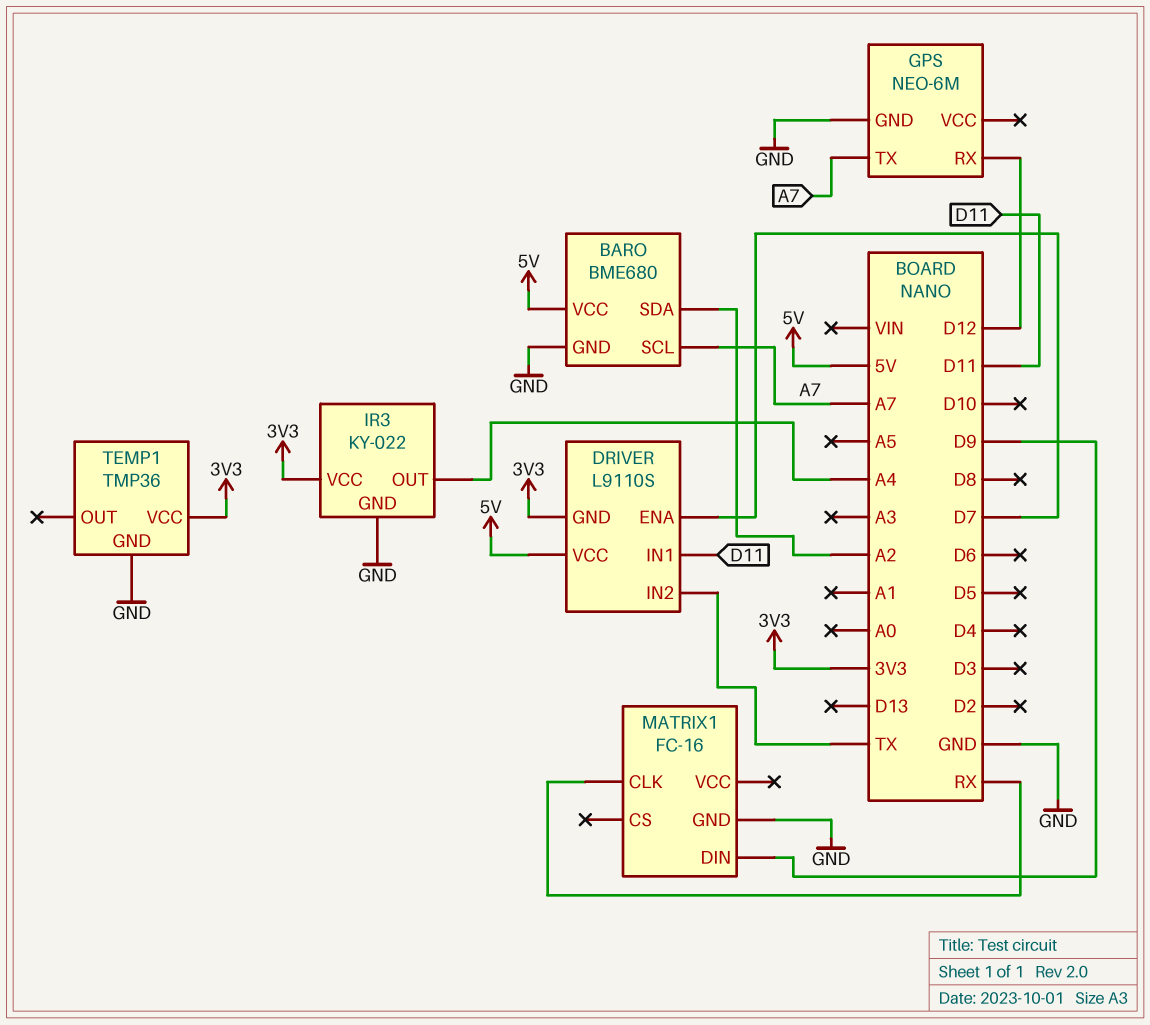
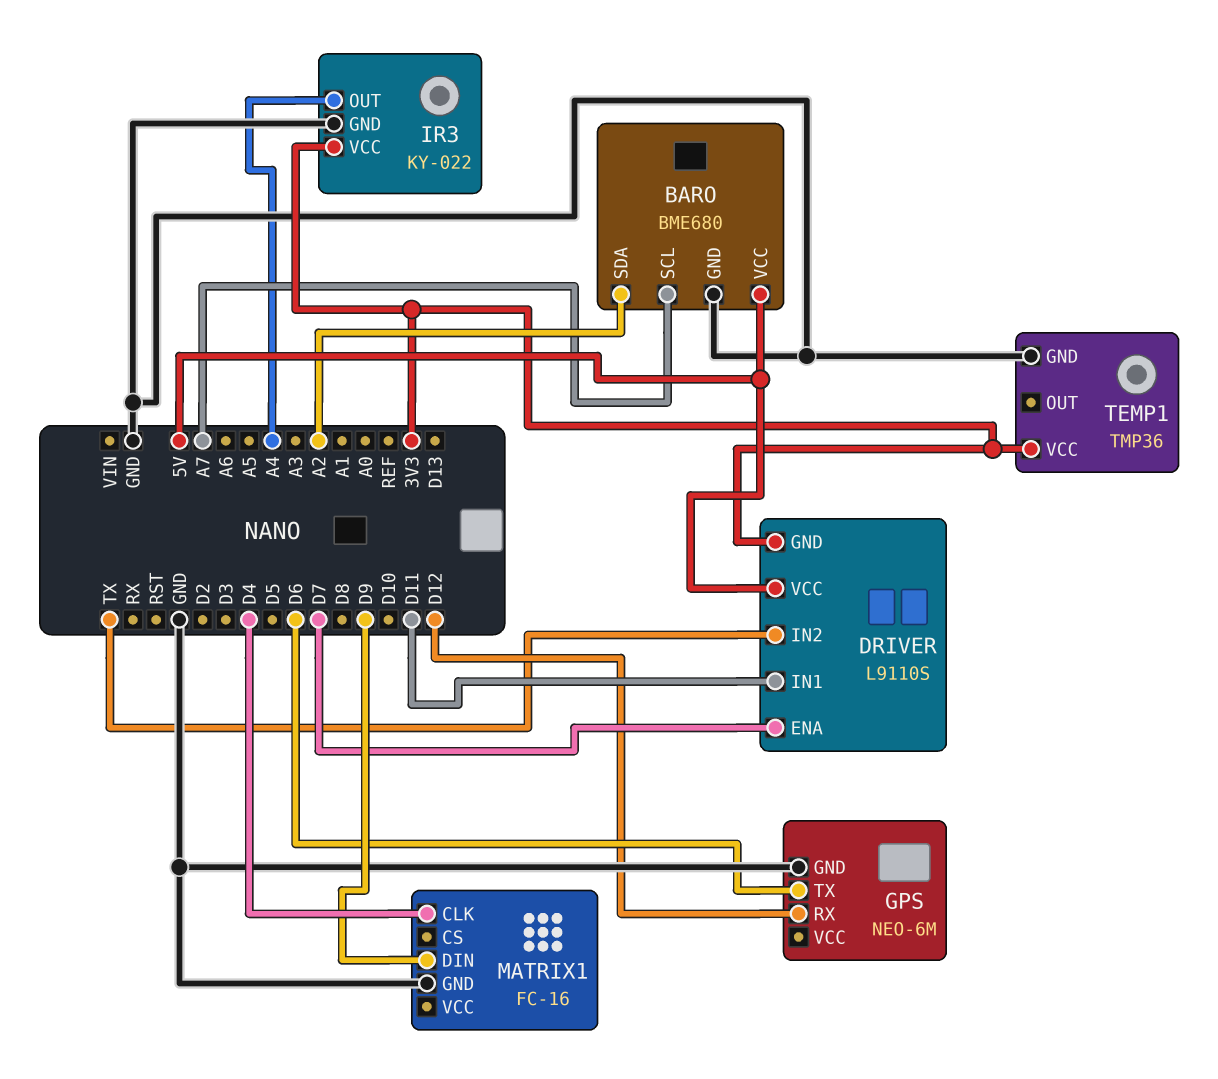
GPS pin TX: A7 -> D6
MATRIX1 pin CLK: RX -> D4

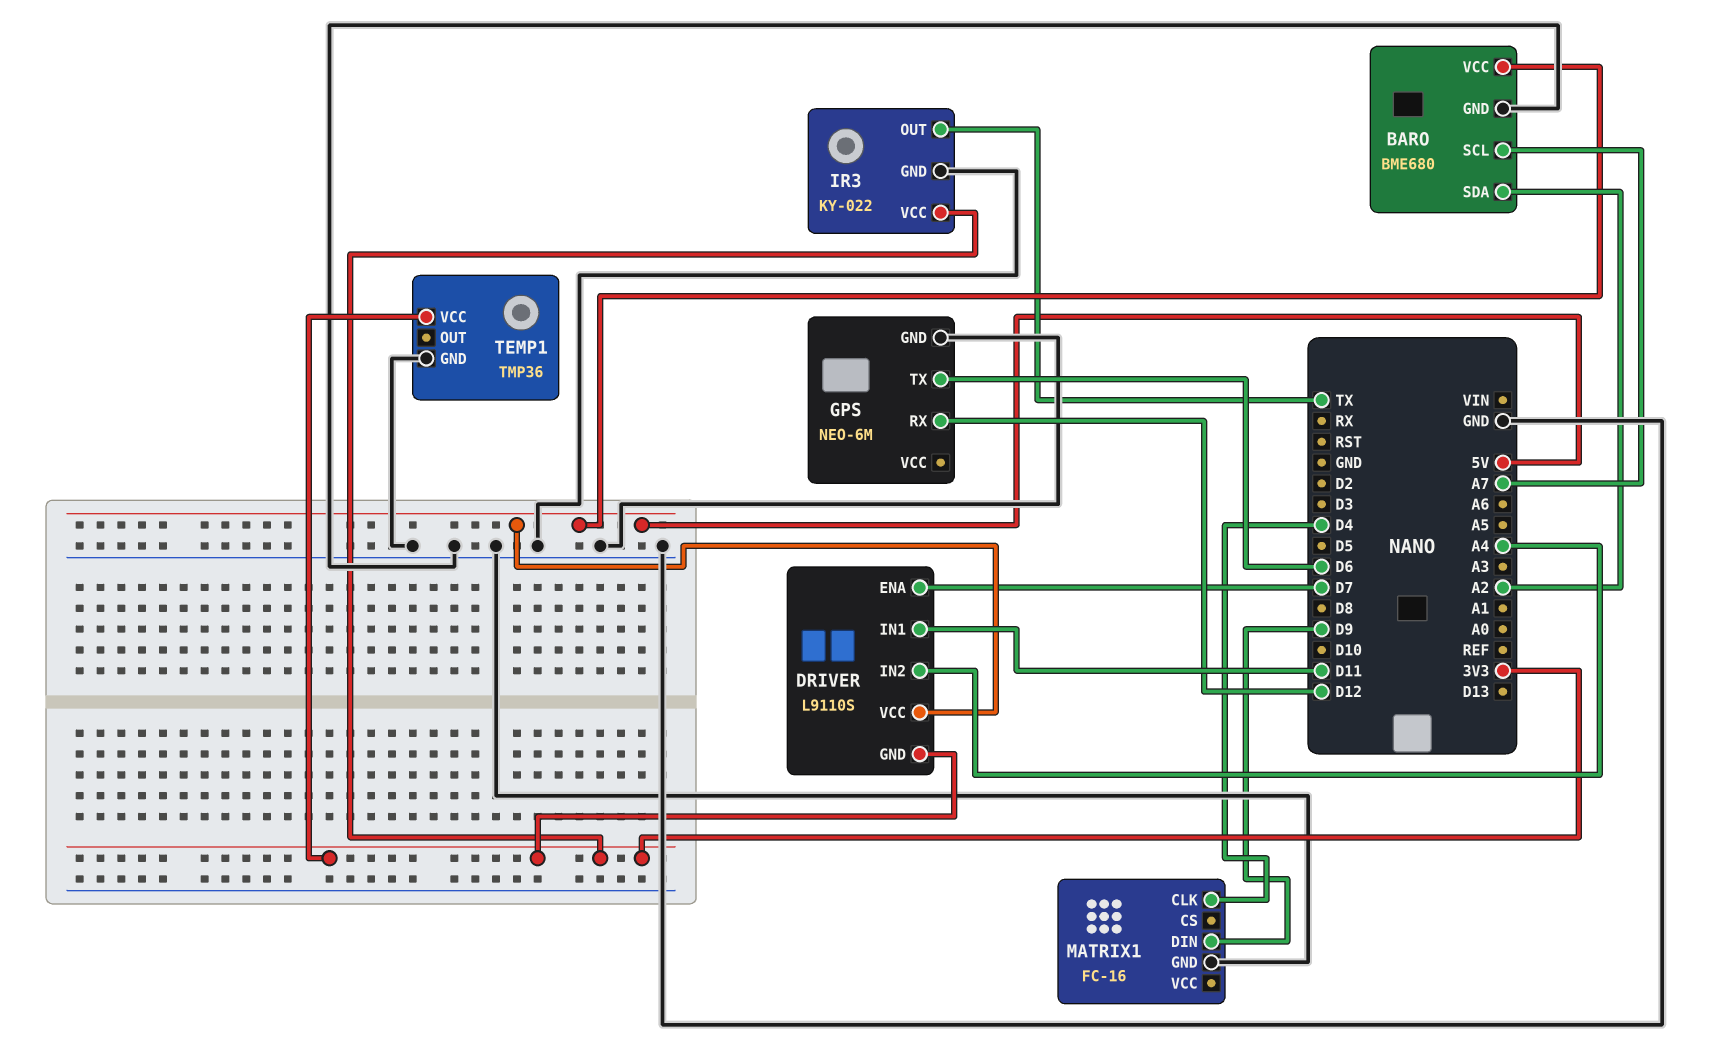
DRIVER pin IN2: TX -> A4
IR3 pin OUT: A4 -> TX

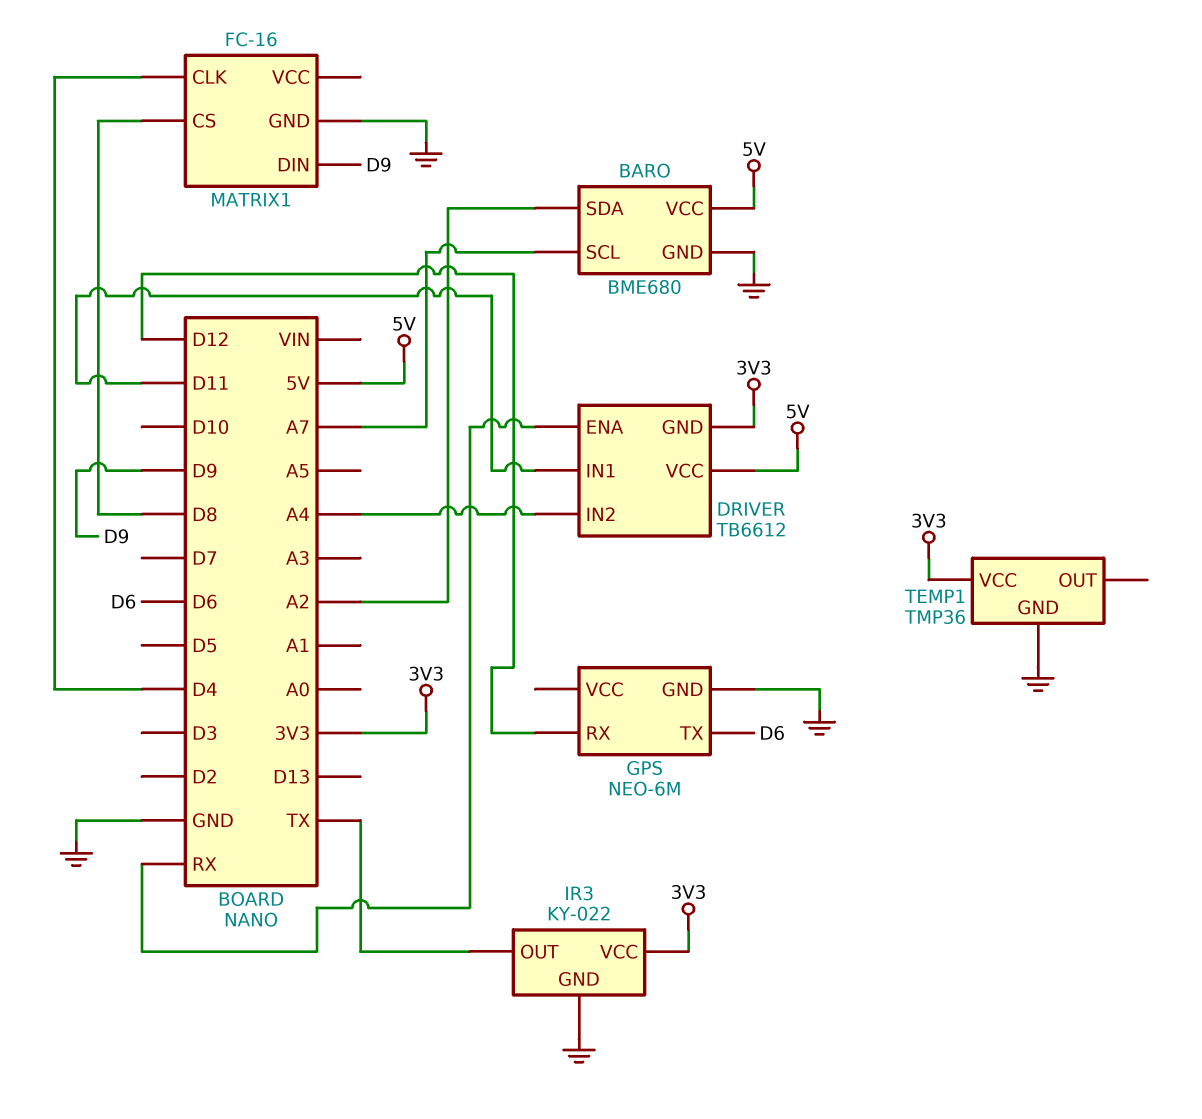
DRIVER: L9110S -> TB6612
DRIVER pin ENA: D7 -> RX
MATRIX1 pin CS: none -> D8

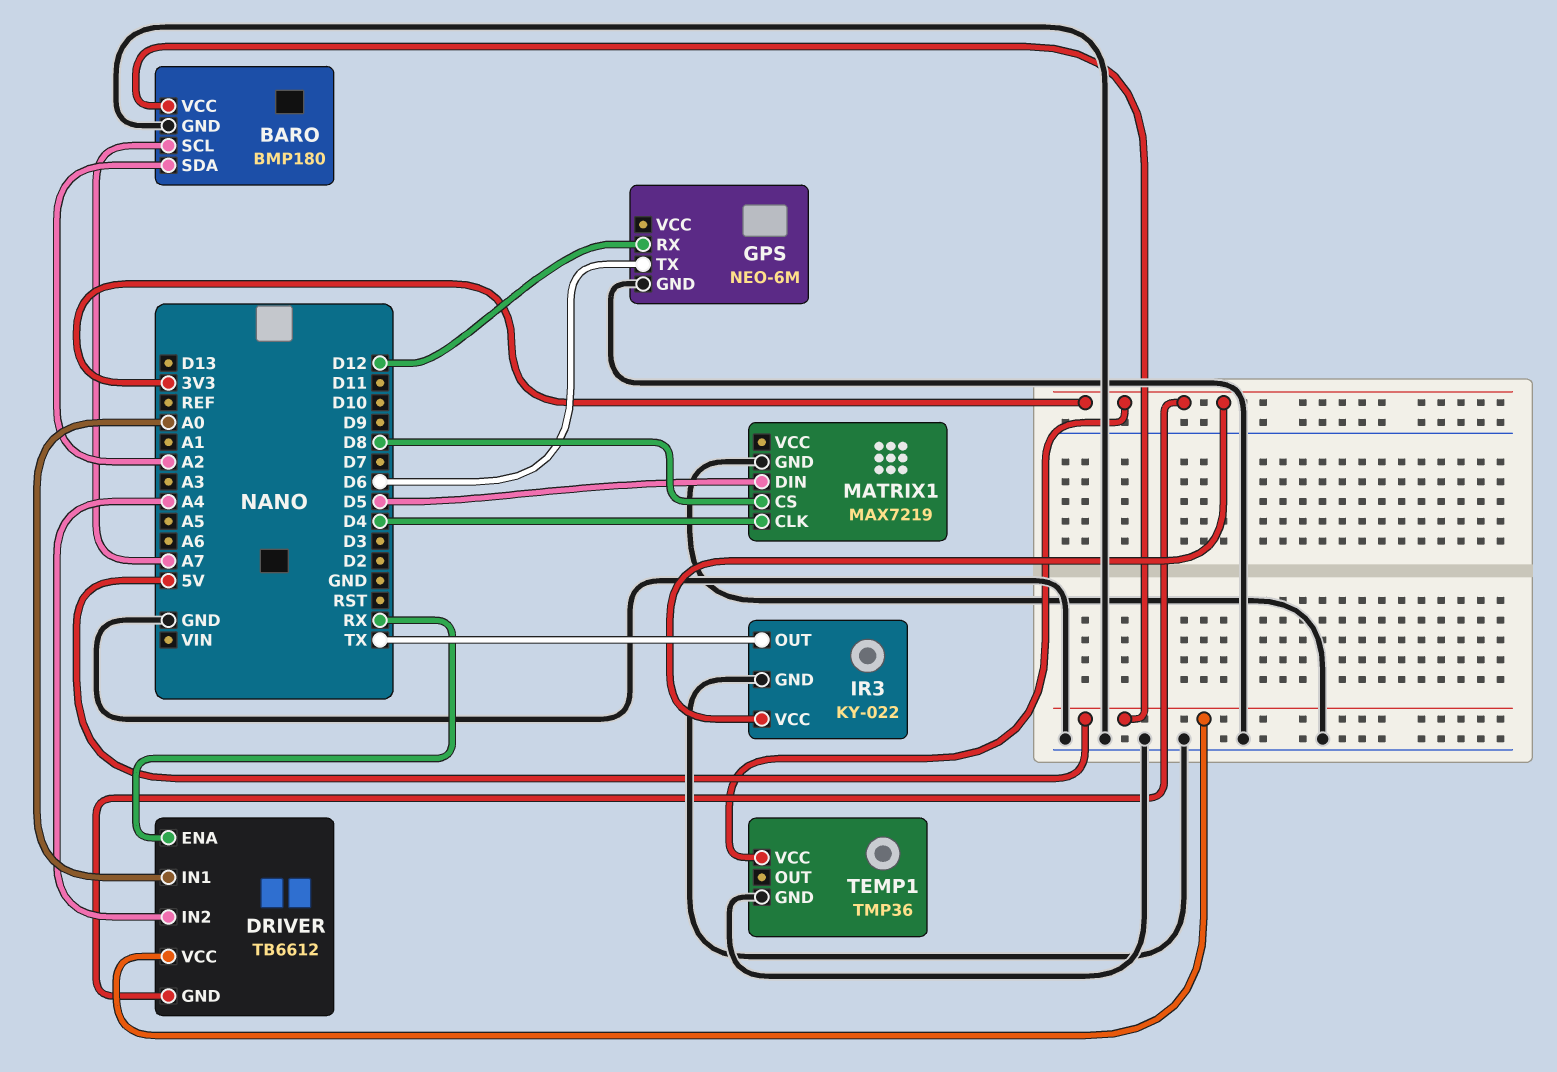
BARO: BME680 -> BMP180
DRIVER pin IN1: D11 -> A0
MATRIX1: FC-16 -> MAX7219
MATRIX1 pin DIN: D9 -> D5

